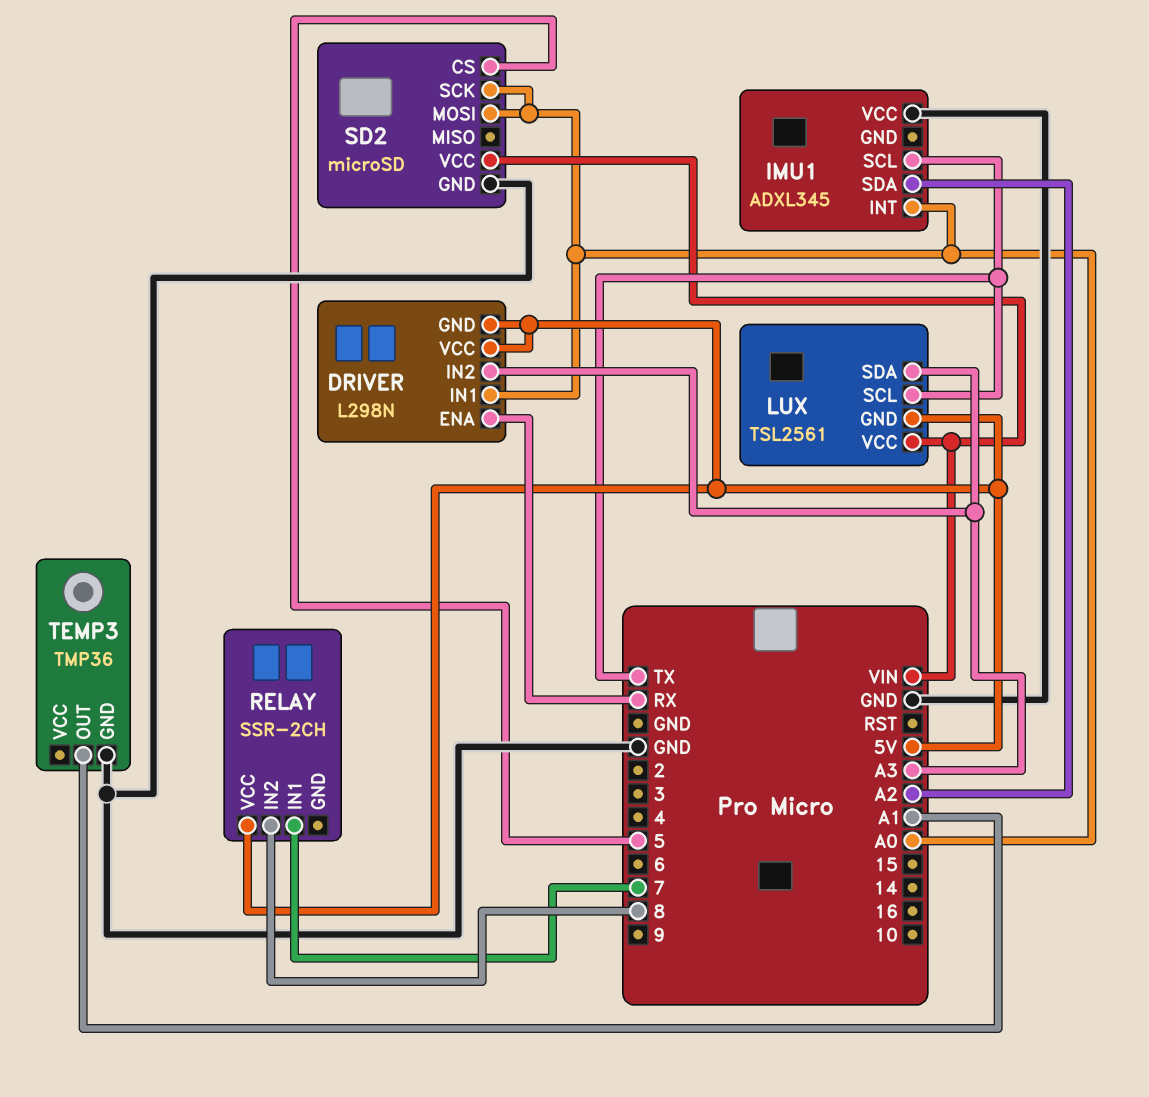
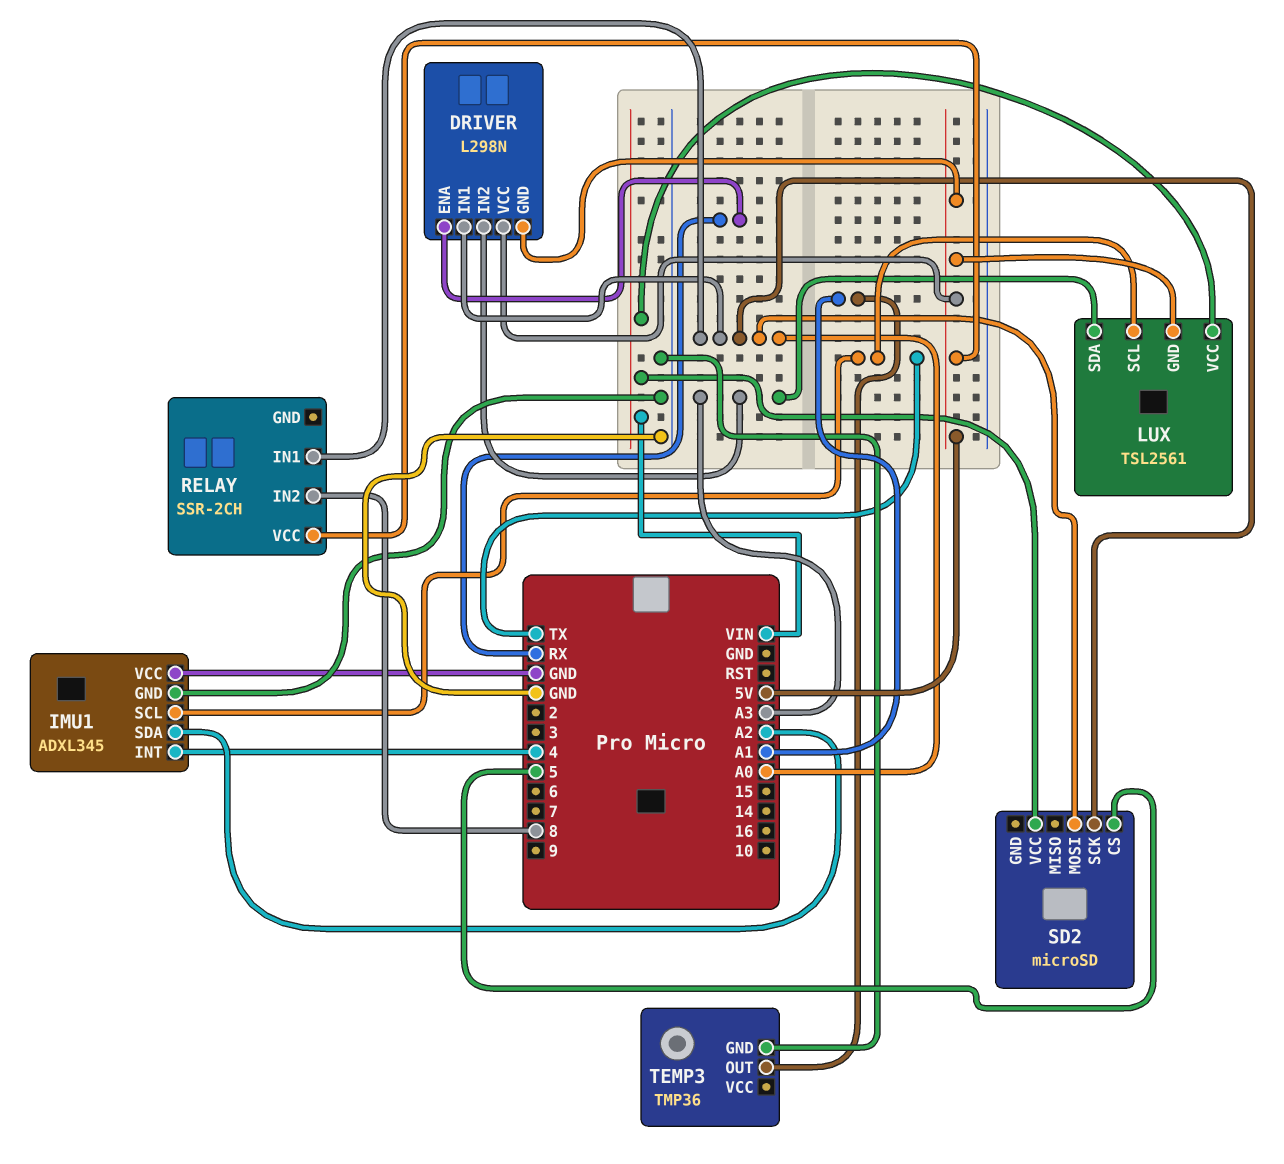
IMU1 pin GND: none -> GND
IMU1 pin INT: A0 -> 4
RELAY pin IN1: 7 -> A0
SD2 pin GND: GND -> none

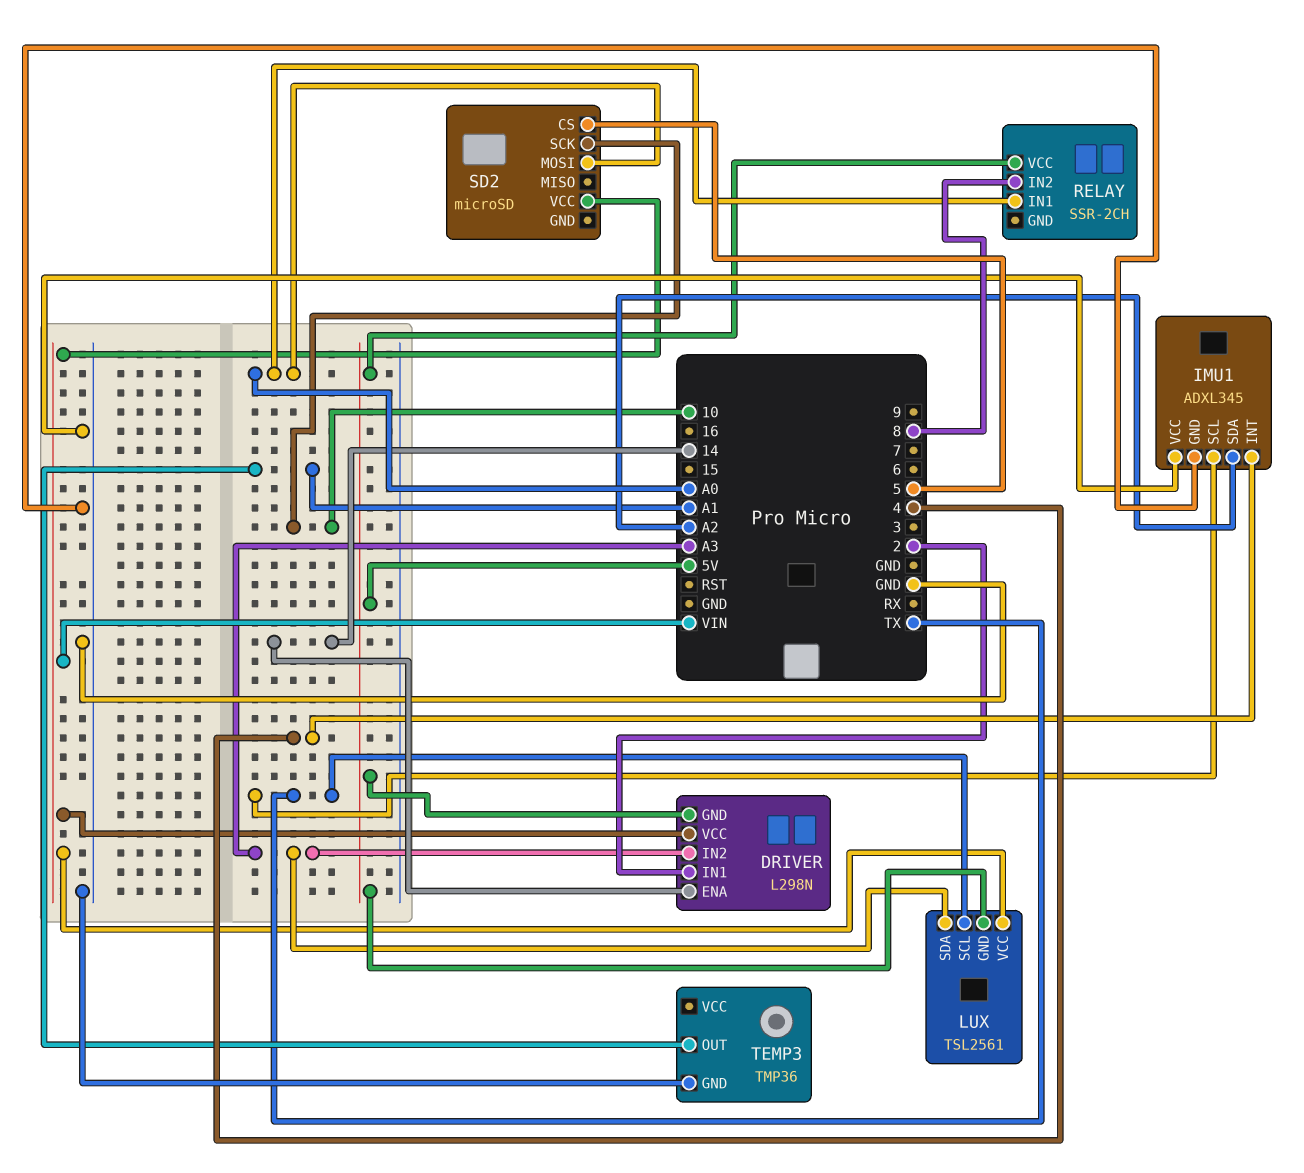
DRIVER pin ENA: RX -> 14
DRIVER pin IN1: A0 -> 2
DRIVER pin VCC: 5V -> VIN
SD2 pin SCK: A0 -> 10

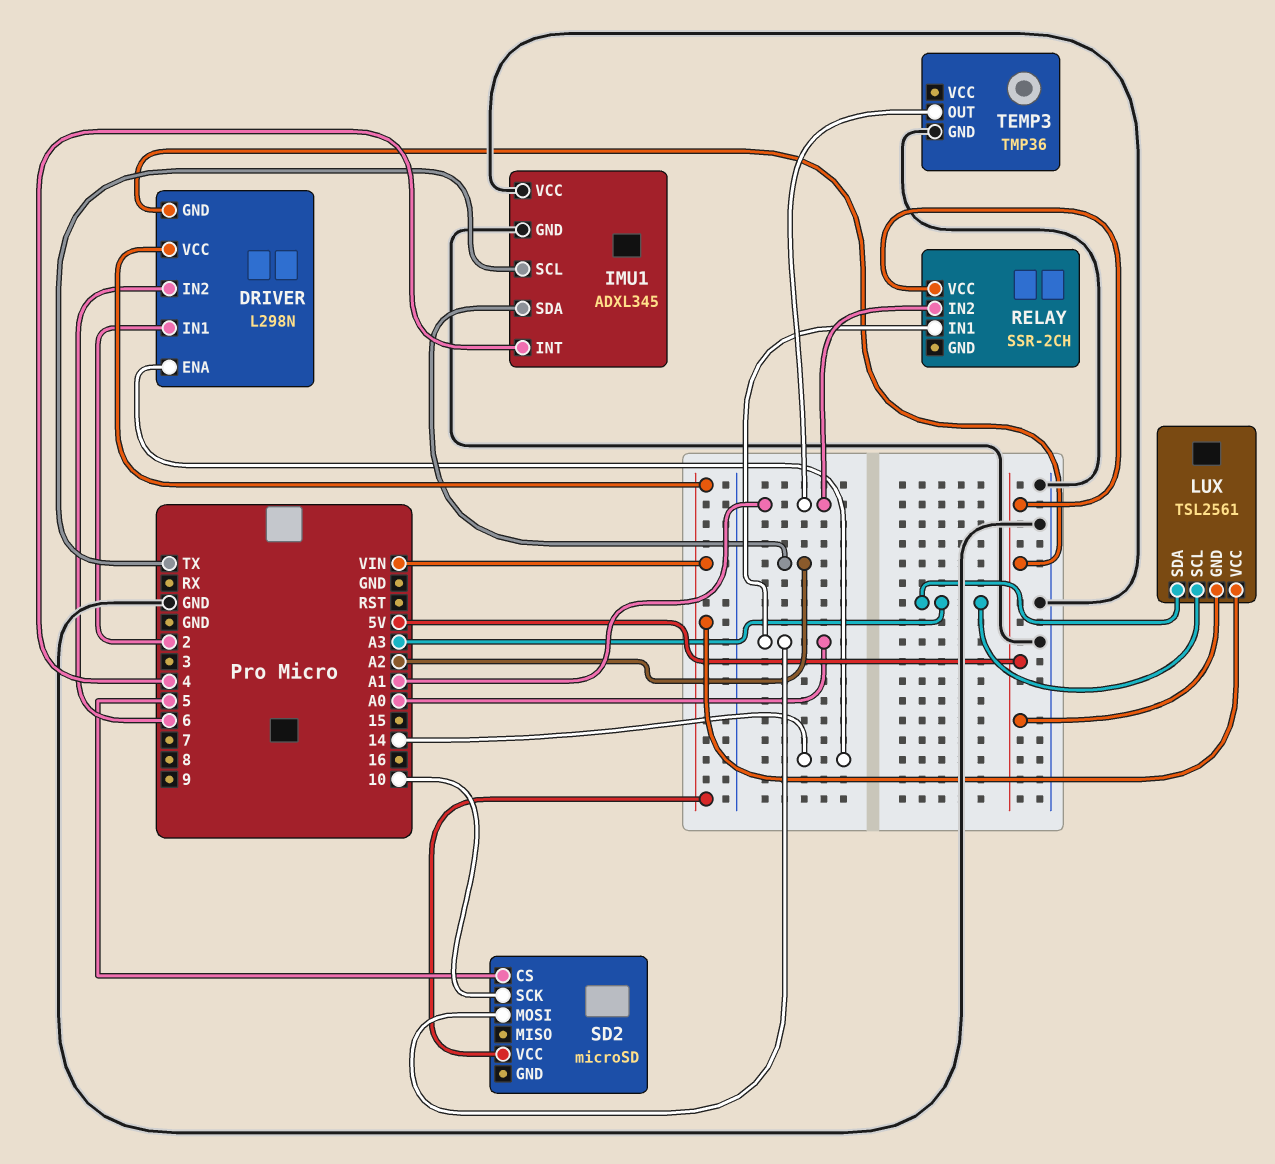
DRIVER pin IN2: A3 -> 6
LUX pin SCL: TX -> A3
RELAY pin IN2: 8 -> A1

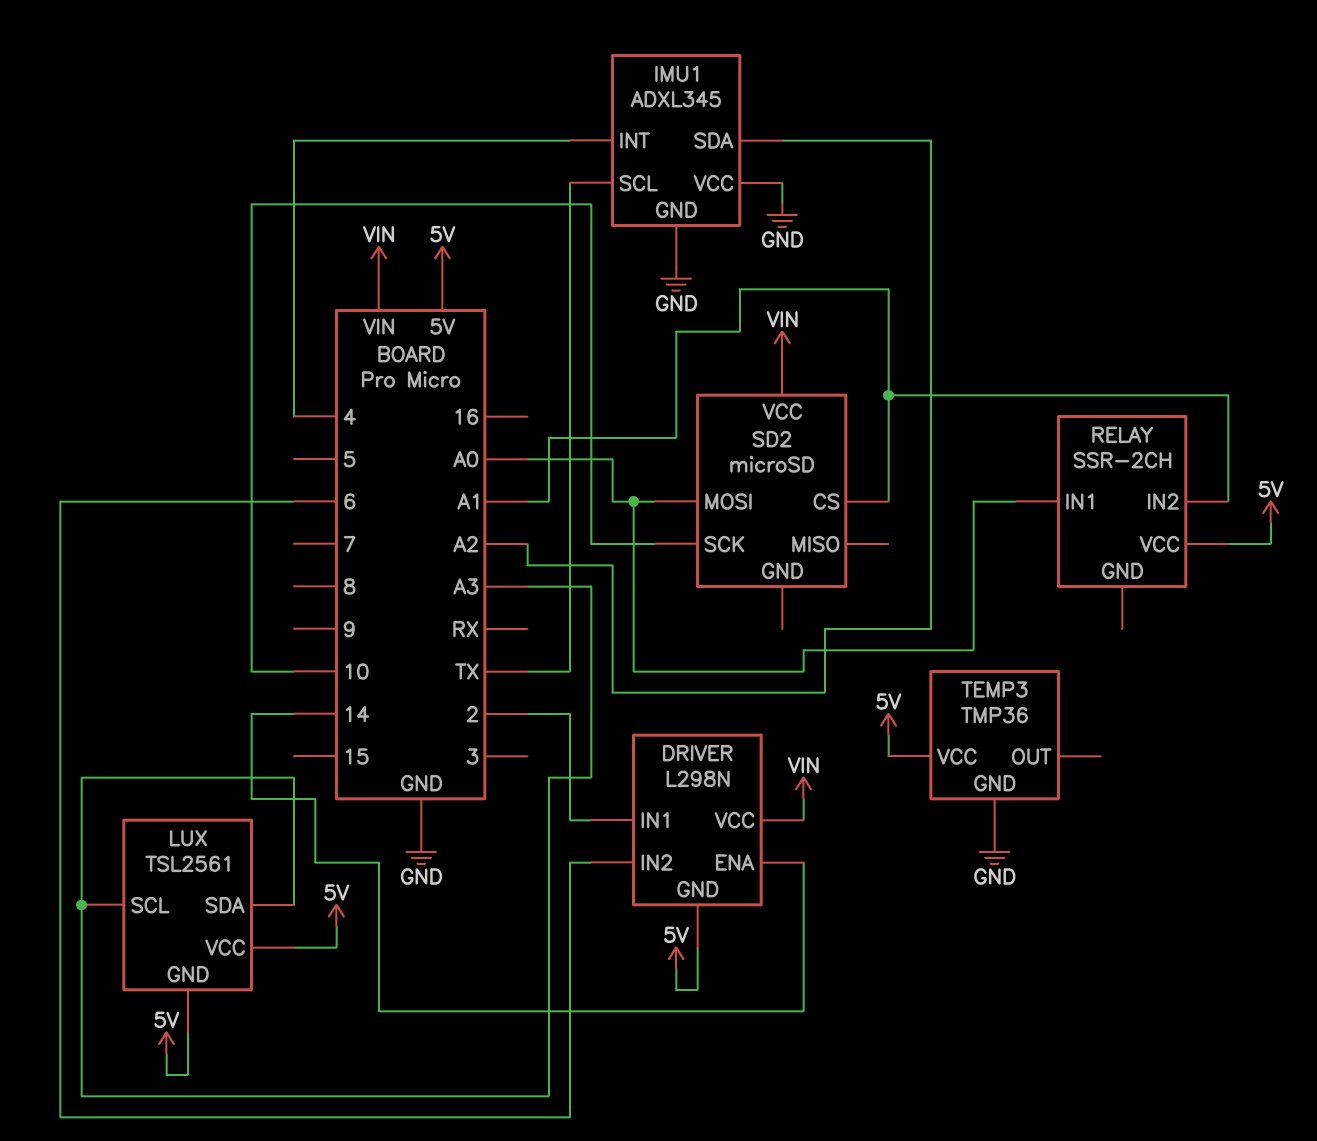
LUX pin VCC: VIN -> 5V
SD2 pin CS: 5 -> A1
TEMP3 pin OUT: A1 -> none
TEMP3 pin VCC: none -> 5V

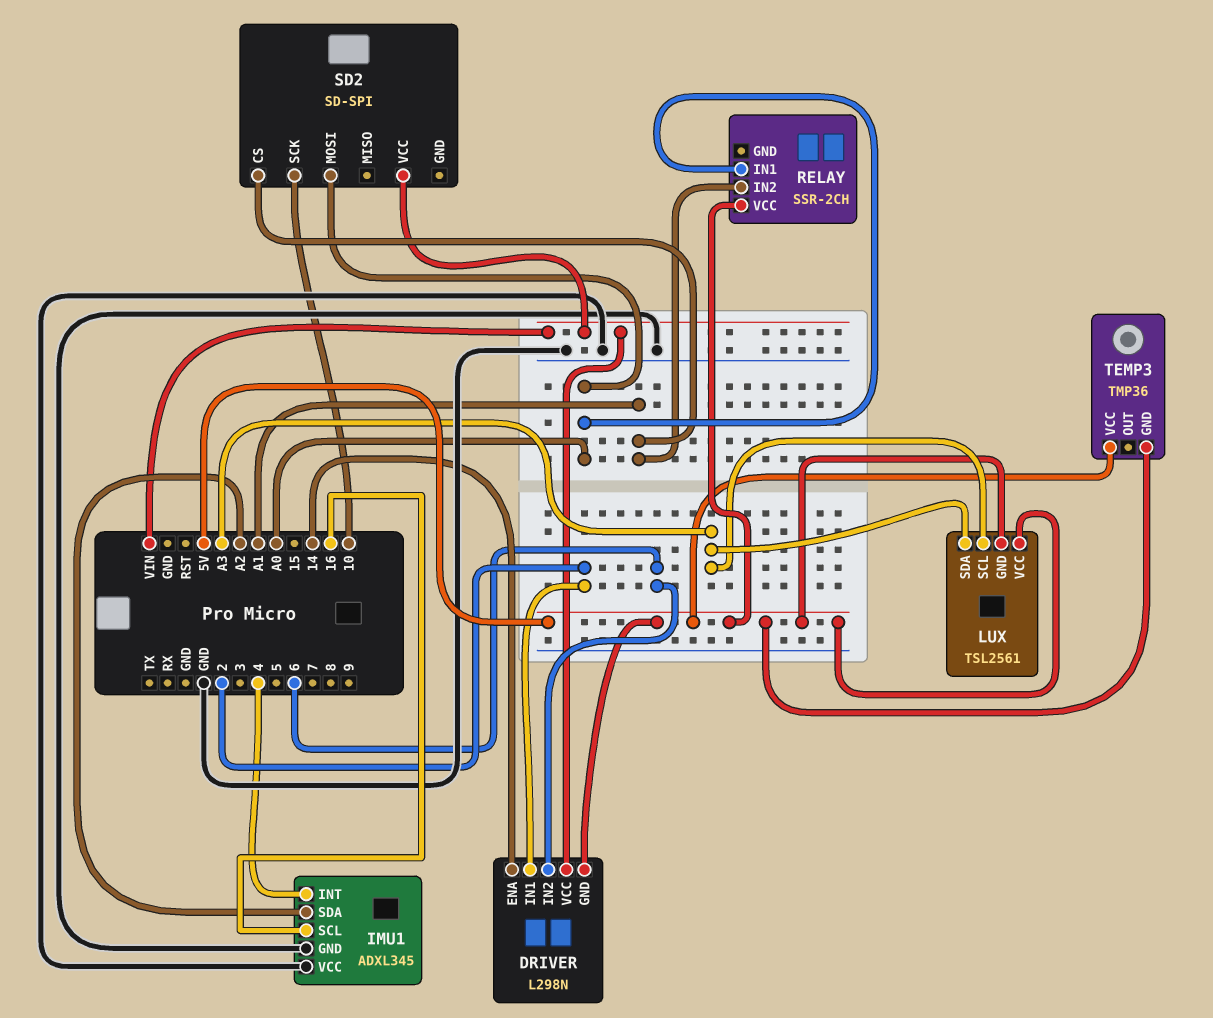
IMU1 pin SCL: TX -> 16
SD2: microSD -> SD-SPI
TEMP3 pin GND: GND -> 5V

